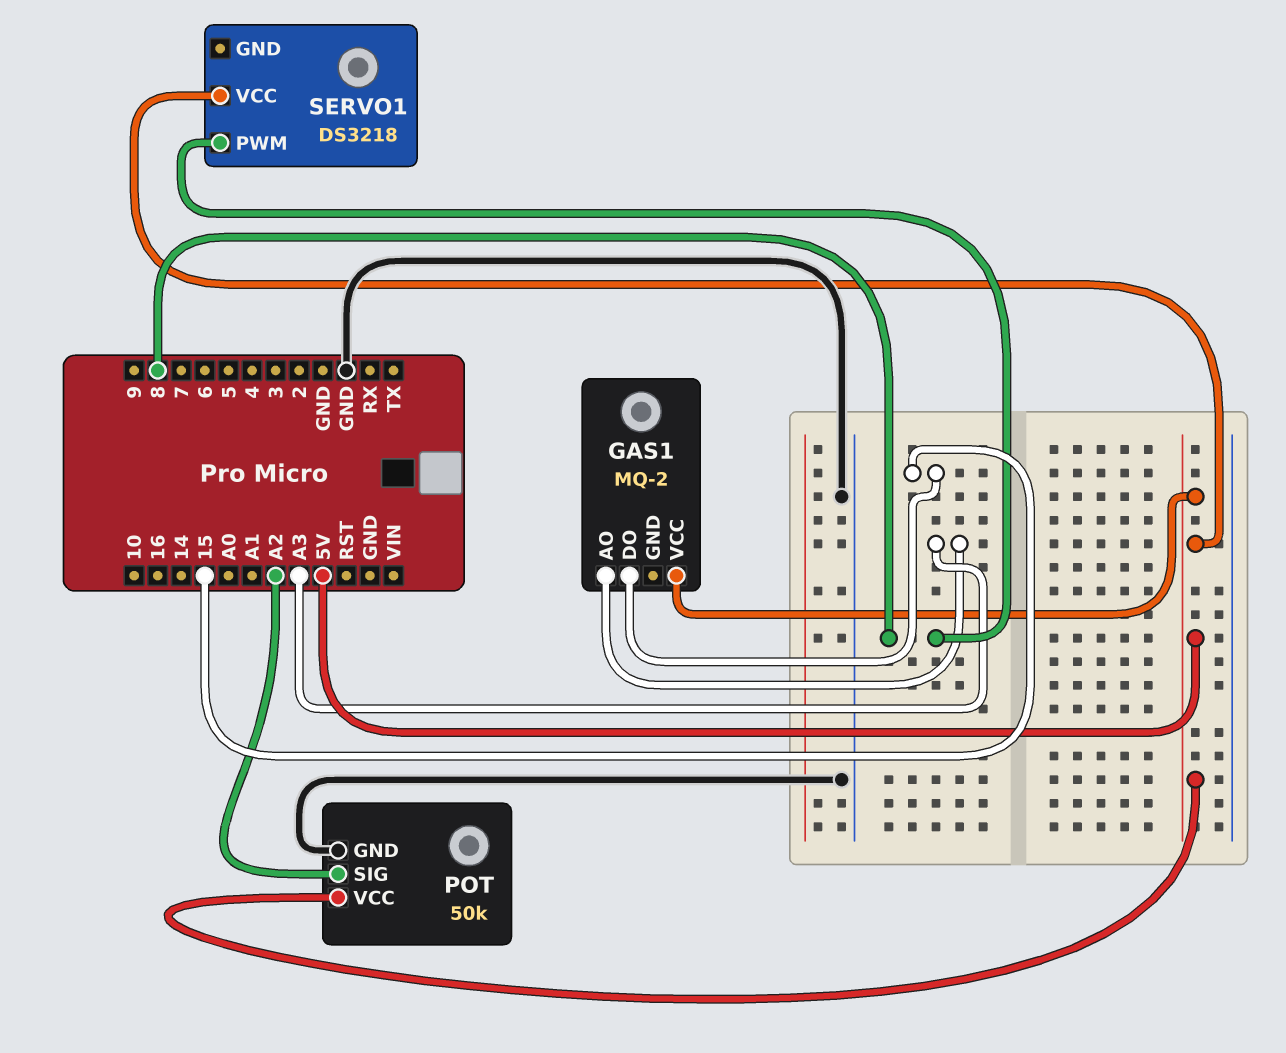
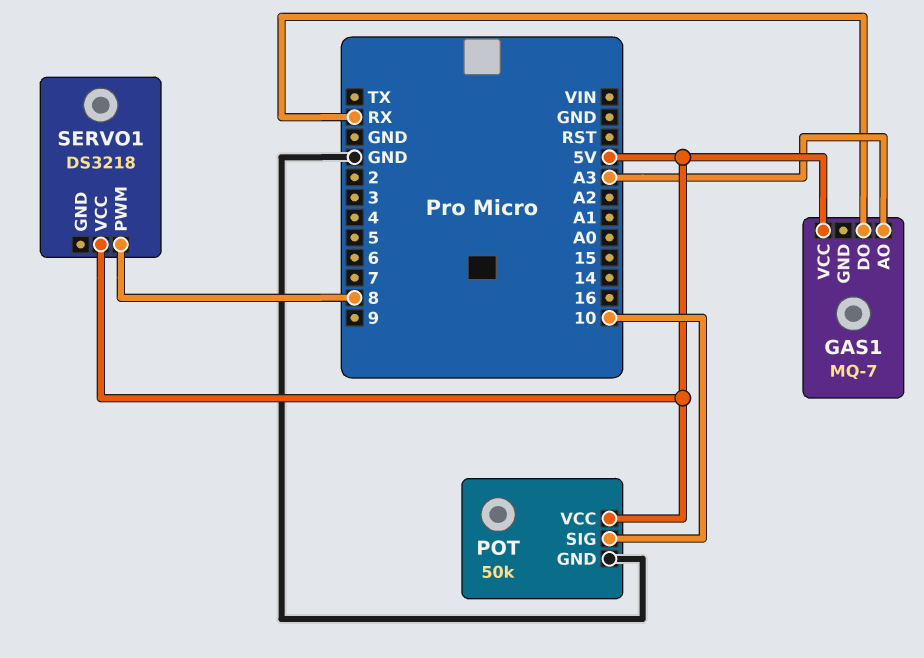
GAS1: MQ-2 -> MQ-7
GAS1 pin DO: 15 -> RX
POT pin SIG: A2 -> 10

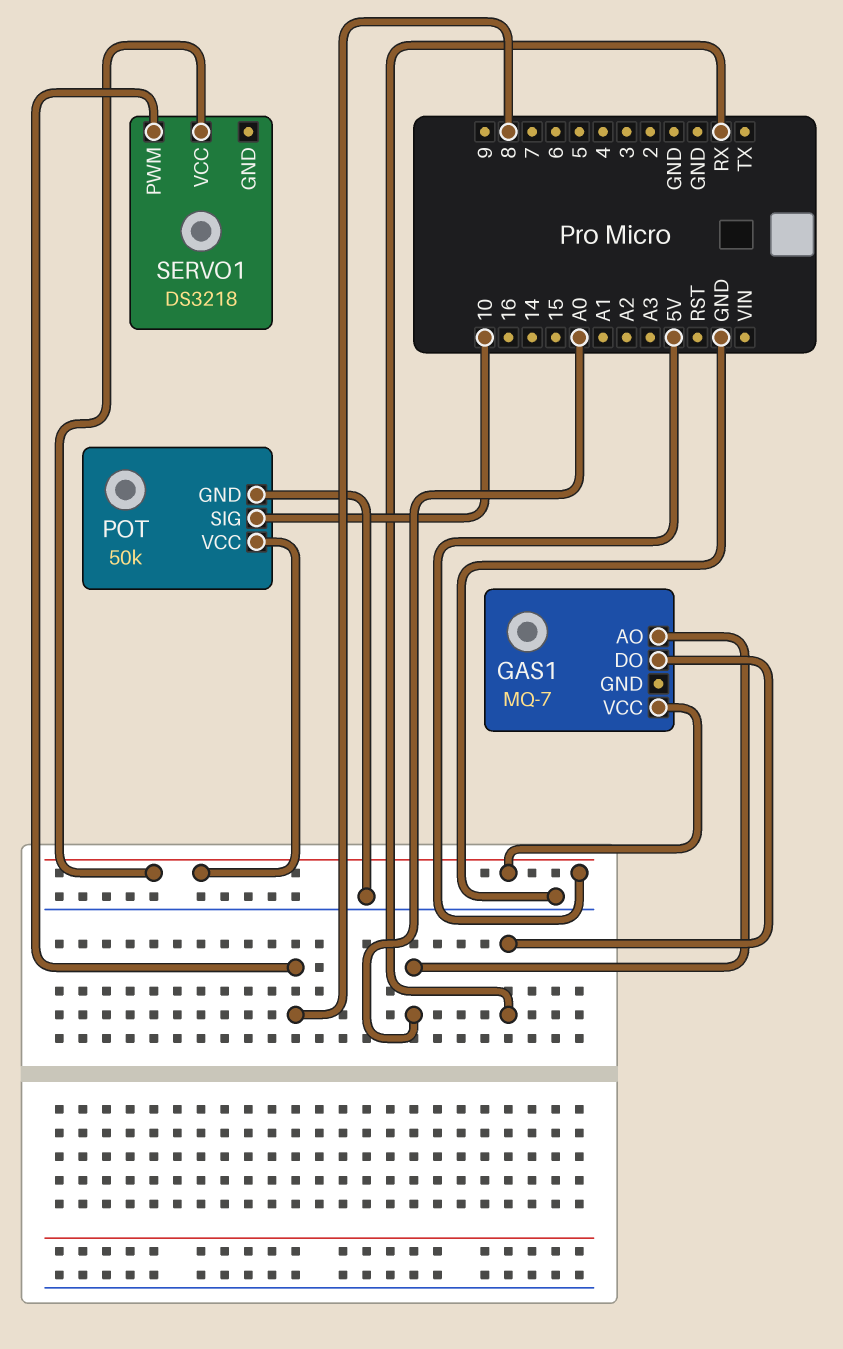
GAS1 pin AO: A3 -> A0

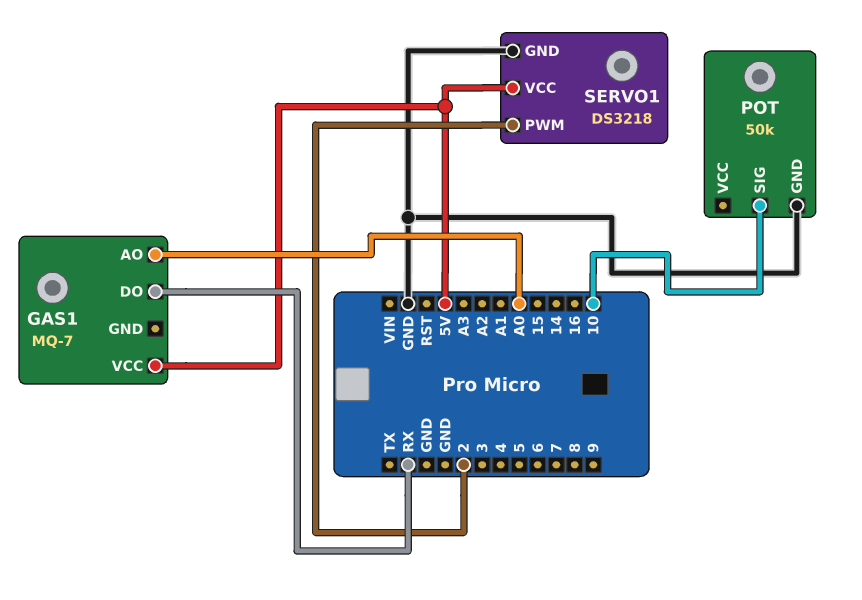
POT pin VCC: 5V -> none
SERVO1 pin GND: none -> GND
SERVO1 pin PWM: 8 -> 2

